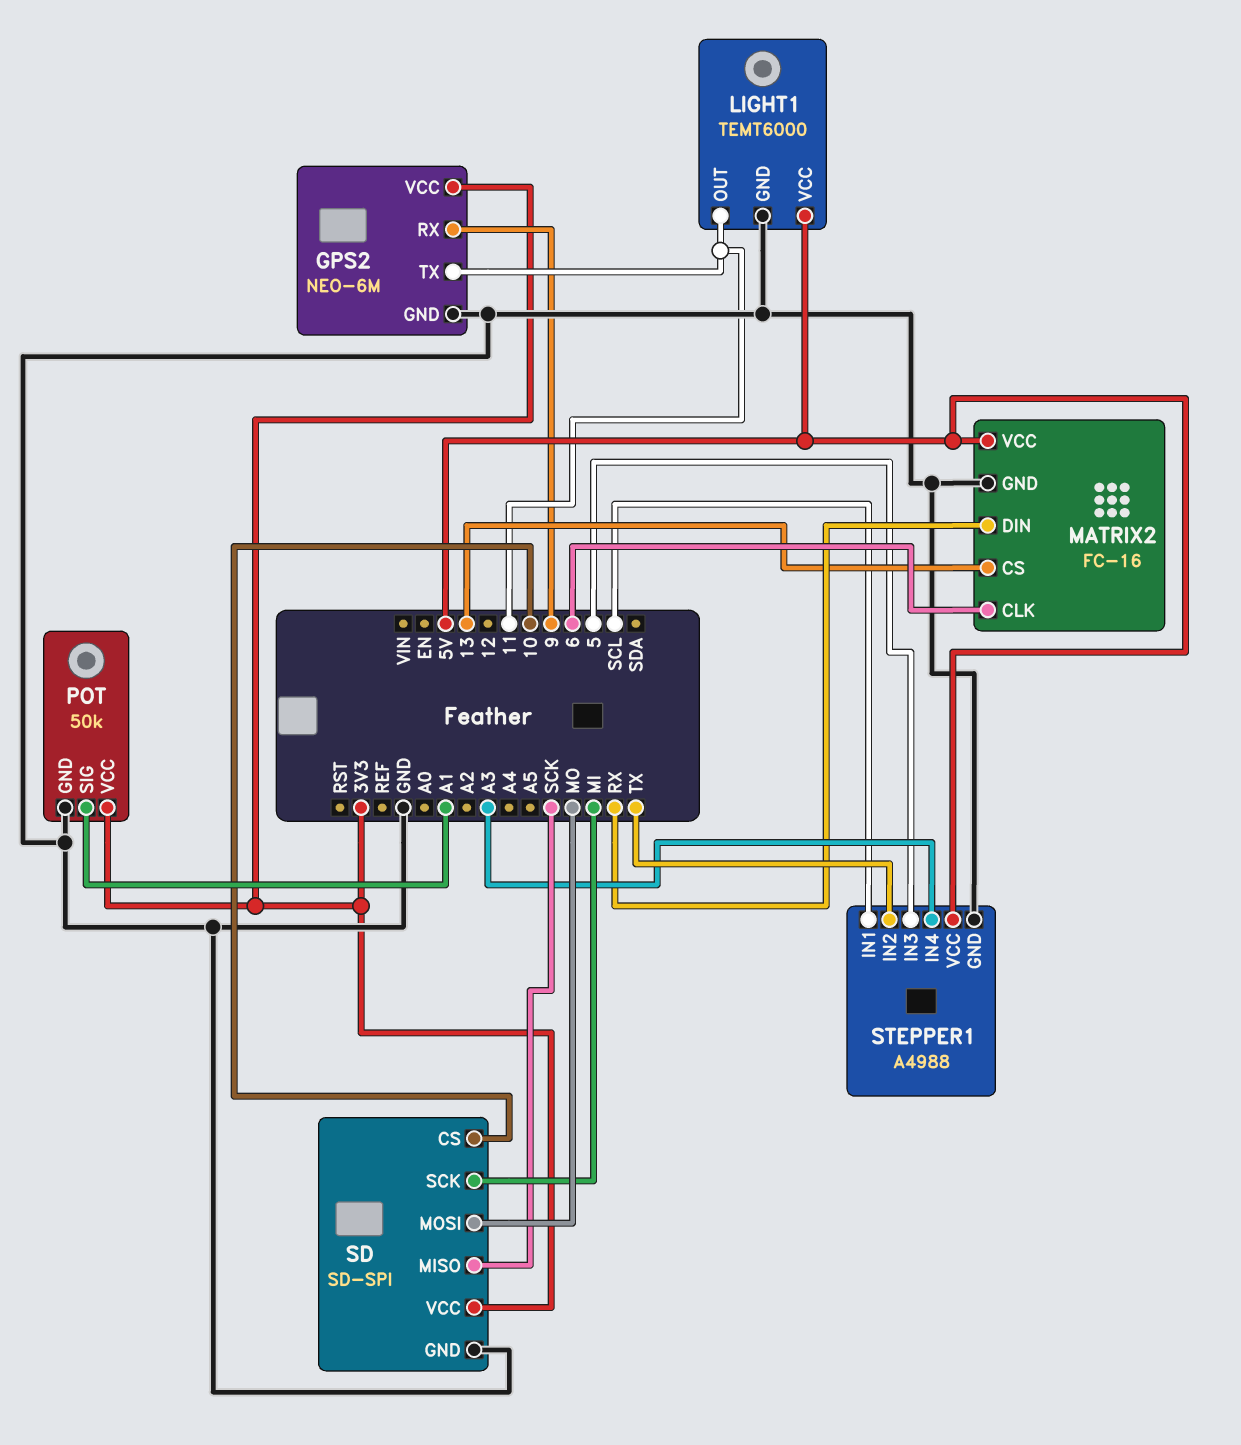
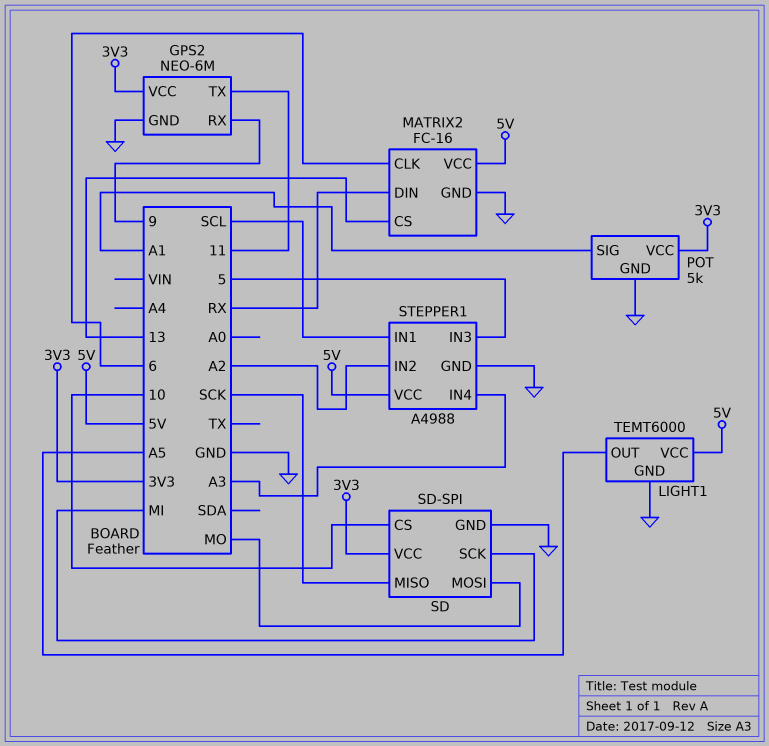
LIGHT1 pin OUT: 11 -> A5
POT: 50k -> 5k
STEPPER1 pin IN2: TX -> A2

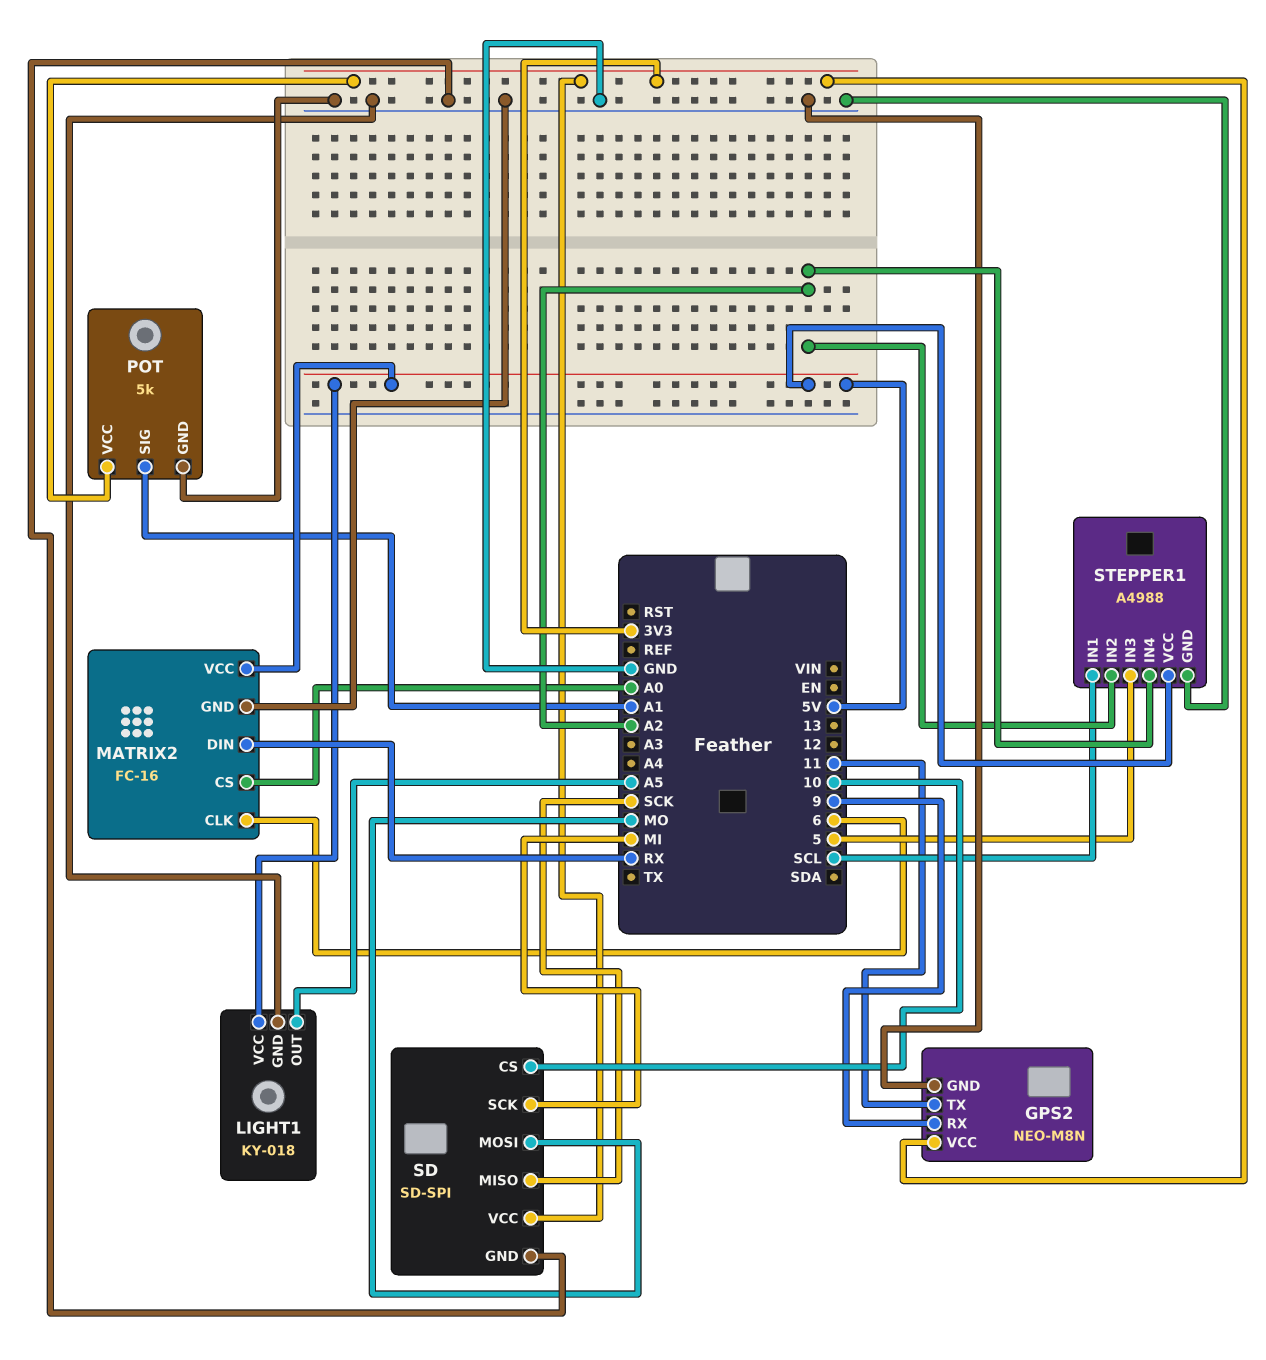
GPS2: NEO-6M -> NEO-M8N
LIGHT1: TEMT6000 -> KY-018
MATRIX2 pin CS: 13 -> A0
STEPPER1 pin IN4: A3 -> A2

